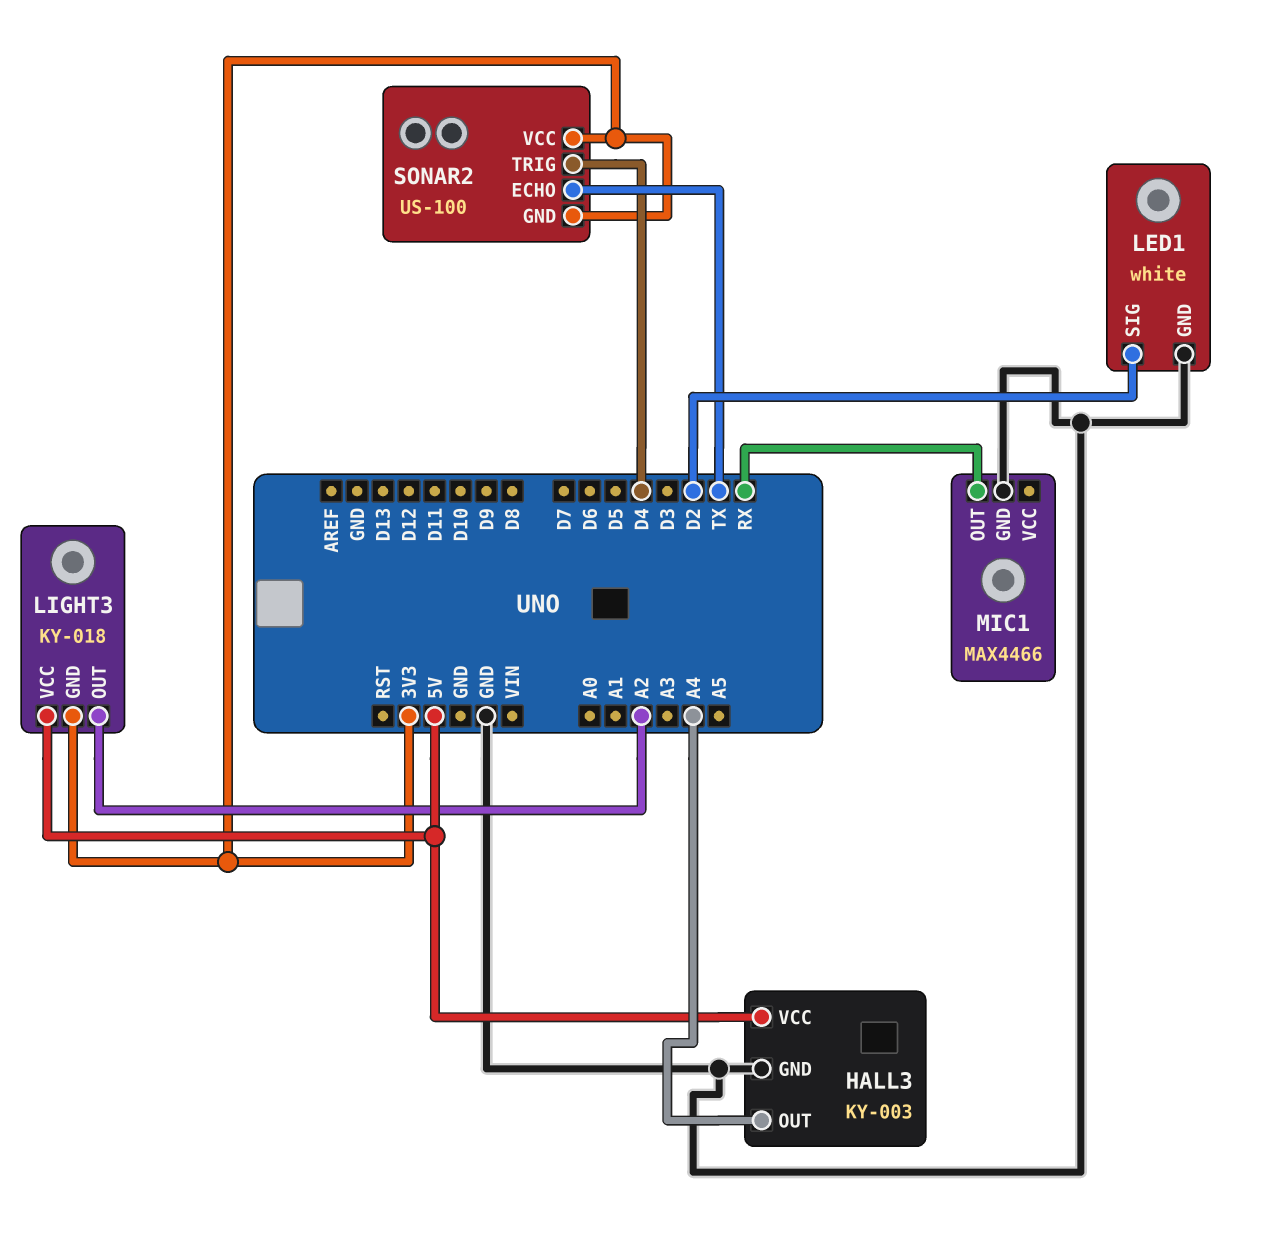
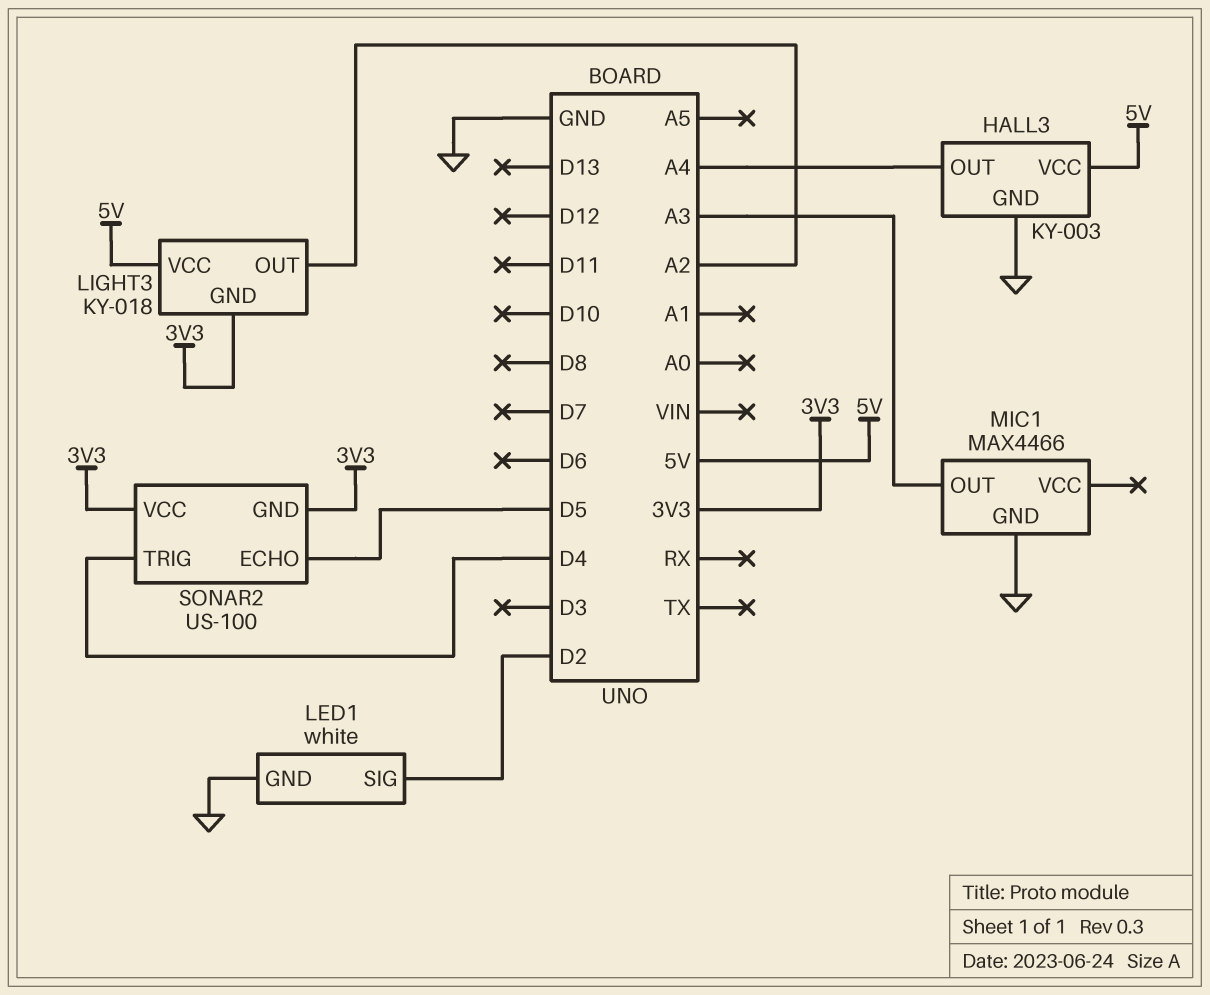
MIC1 pin OUT: RX -> A3
SONAR2 pin ECHO: TX -> D5

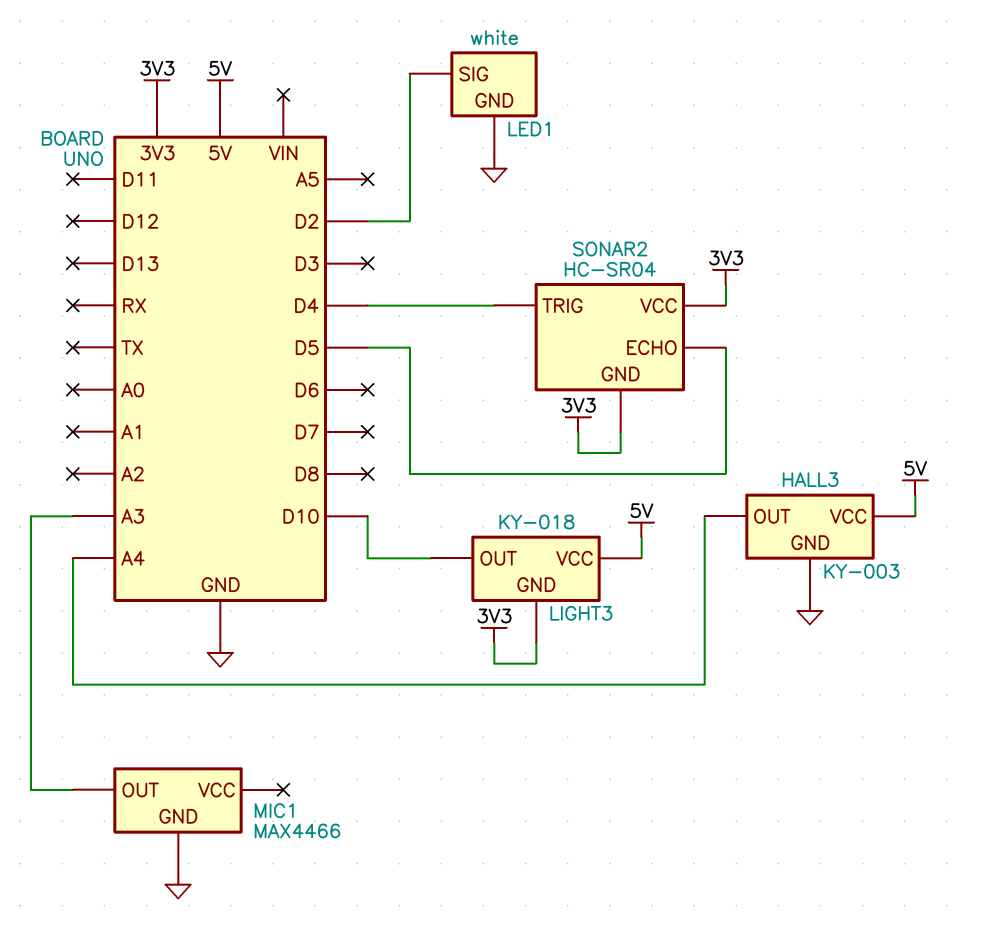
LIGHT3 pin OUT: A2 -> D10
SONAR2: US-100 -> HC-SR04

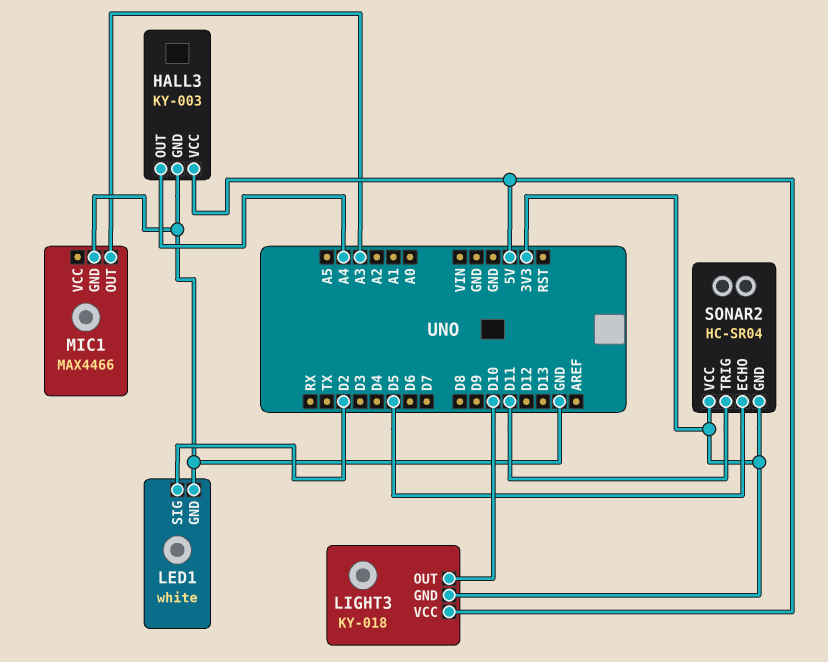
SONAR2 pin TRIG: D4 -> D11

